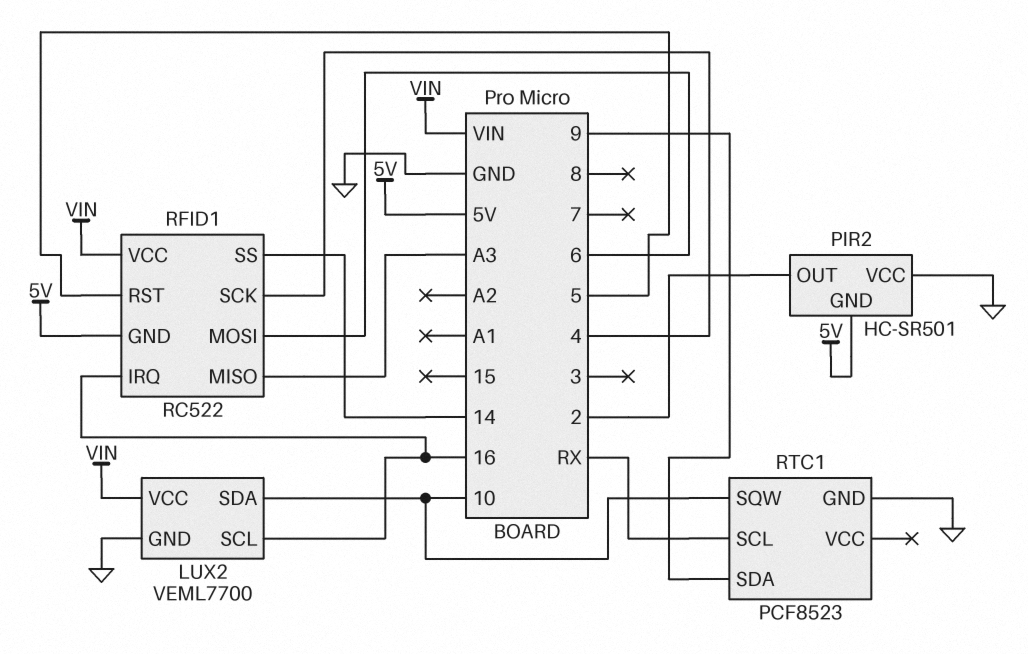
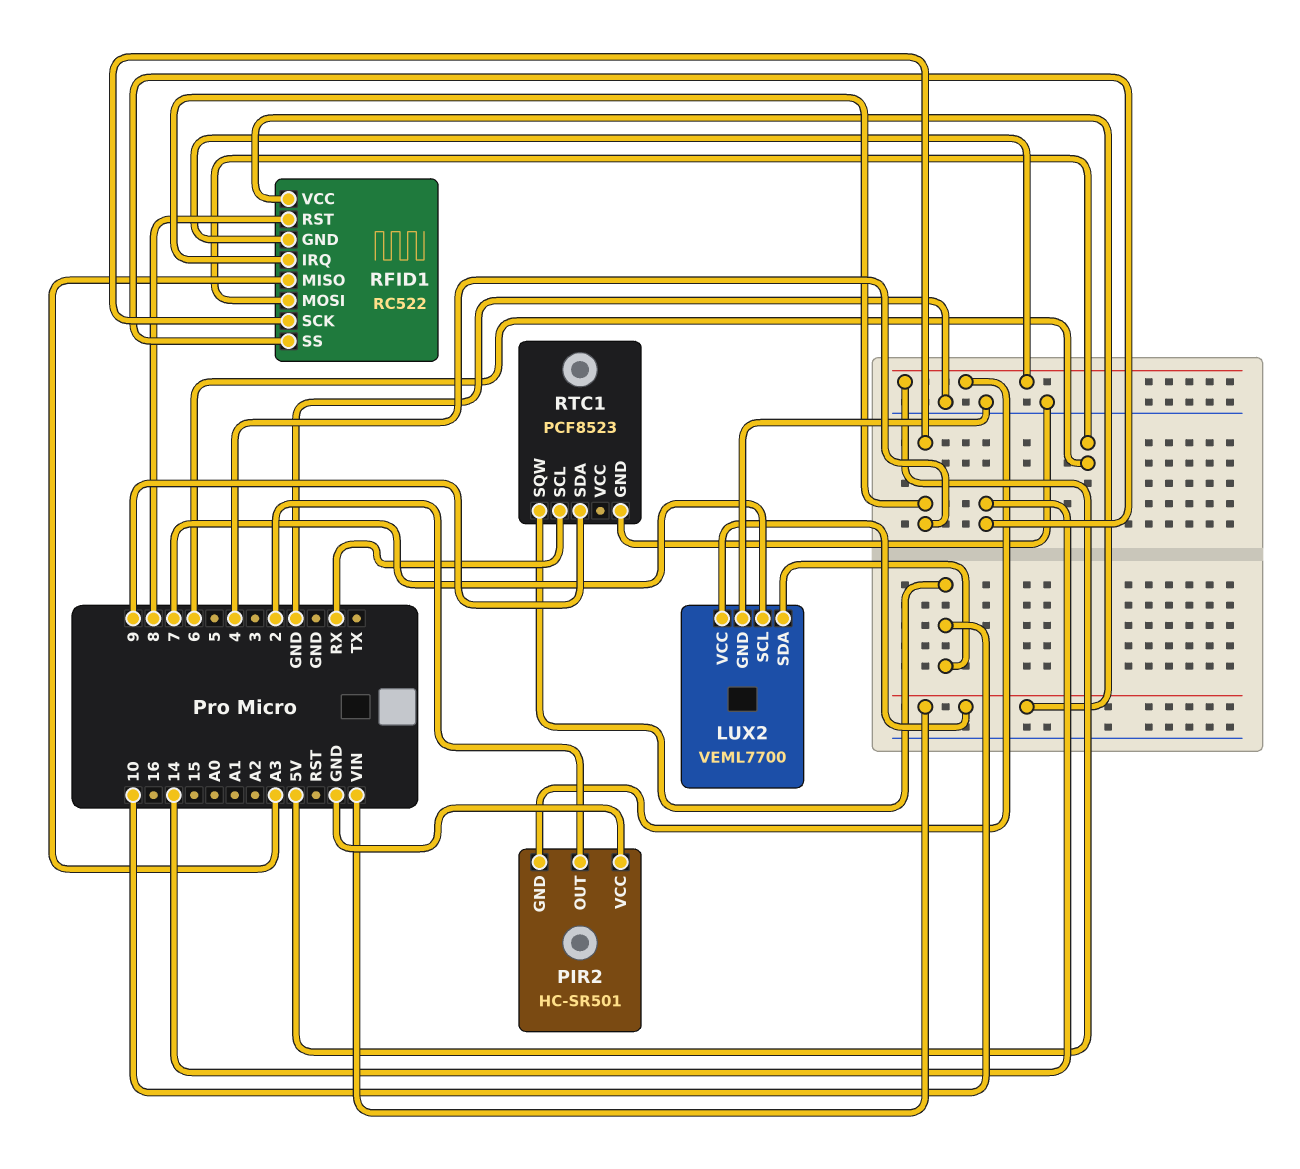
LUX2 pin SCL: 16 -> 7
RFID1 pin IRQ: 16 -> 4
RFID1 pin RST: 5 -> 8

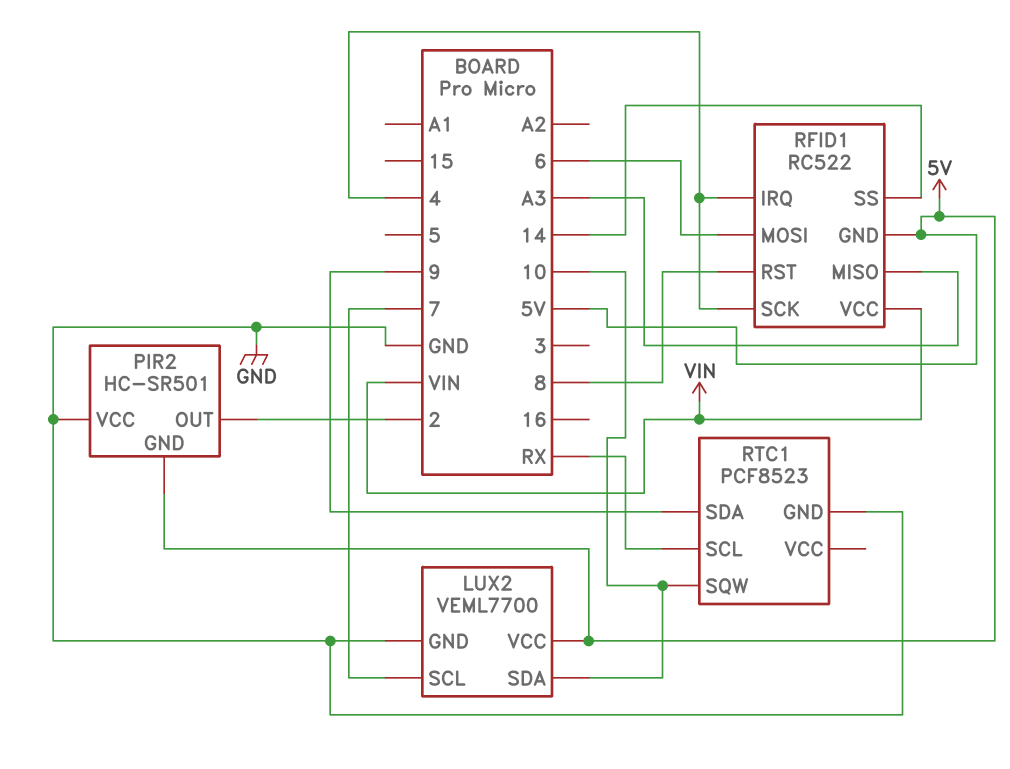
LUX2 pin VCC: VIN -> 5V

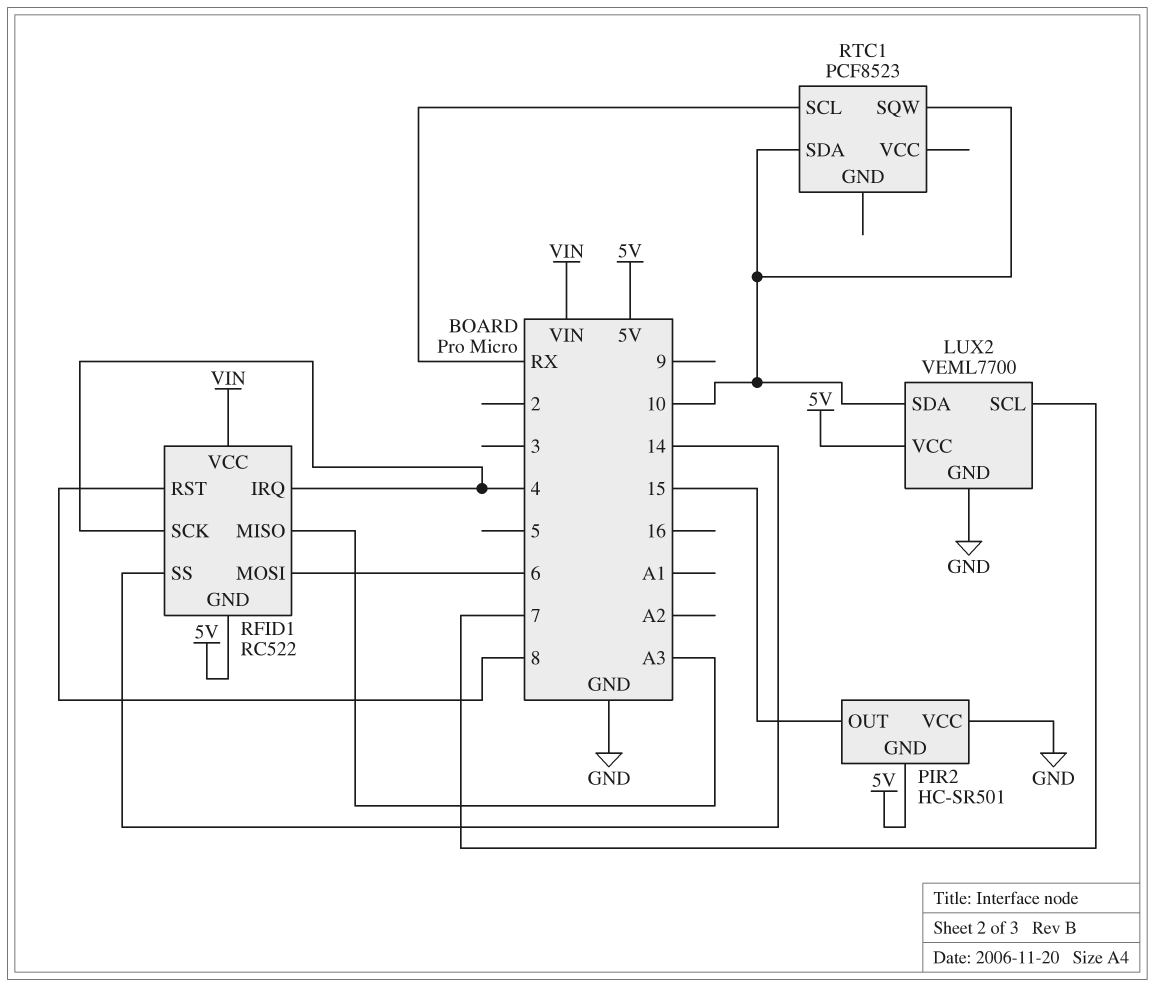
PIR2 pin OUT: 2 -> 15
RTC1 pin GND: GND -> none
RTC1 pin SDA: 9 -> 10

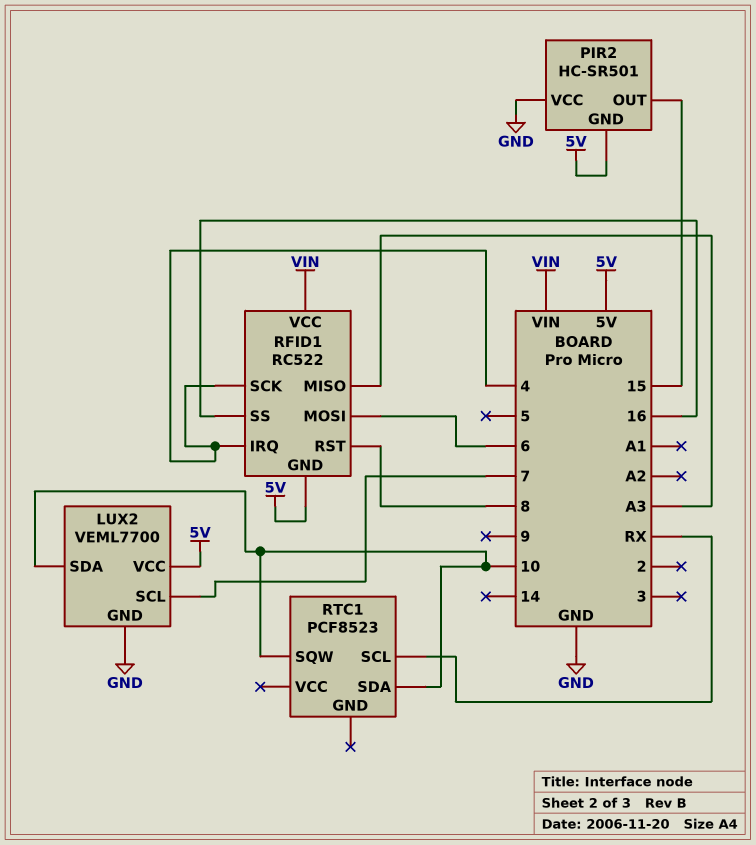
RFID1 pin SS: 14 -> 16

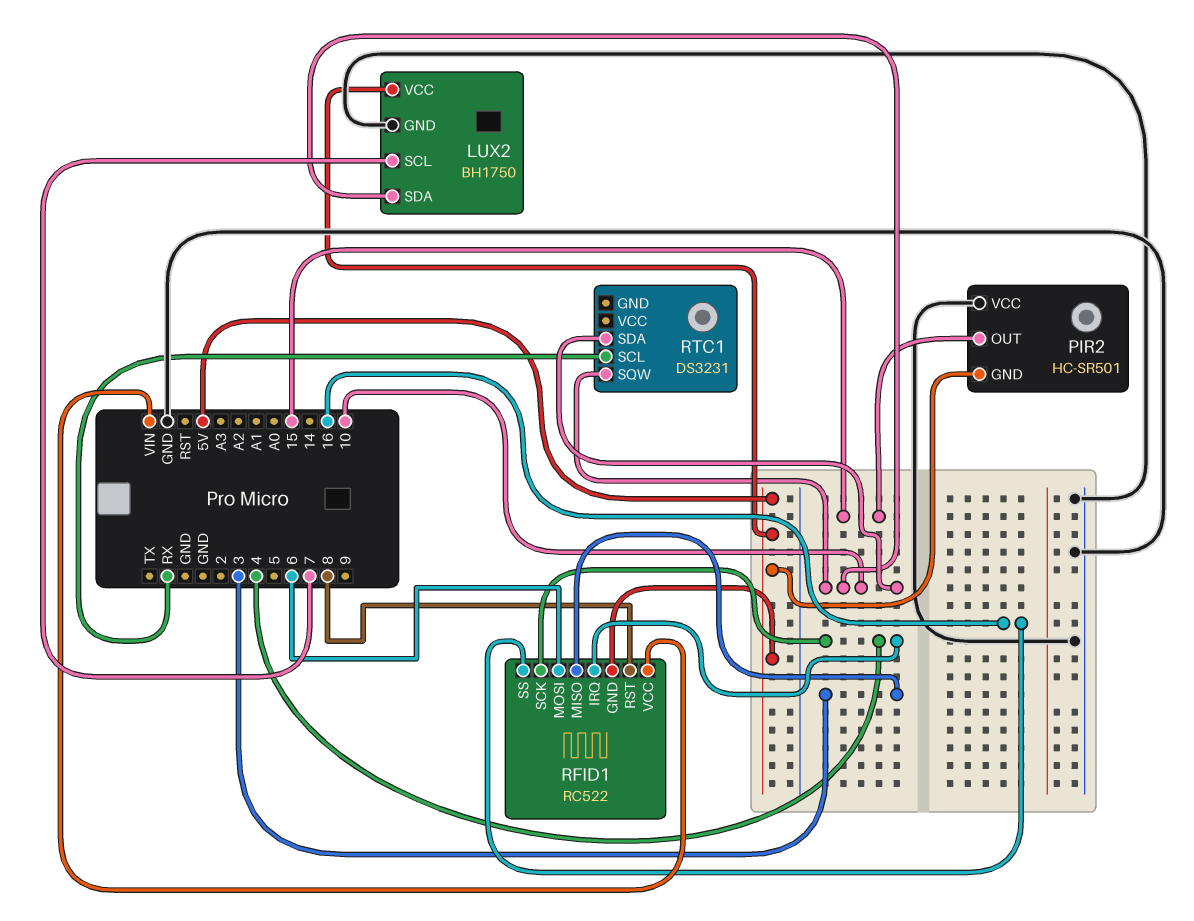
LUX2: VEML7700 -> BH1750
RFID1 pin MISO: A3 -> 3
RTC1: PCF8523 -> DS3231

